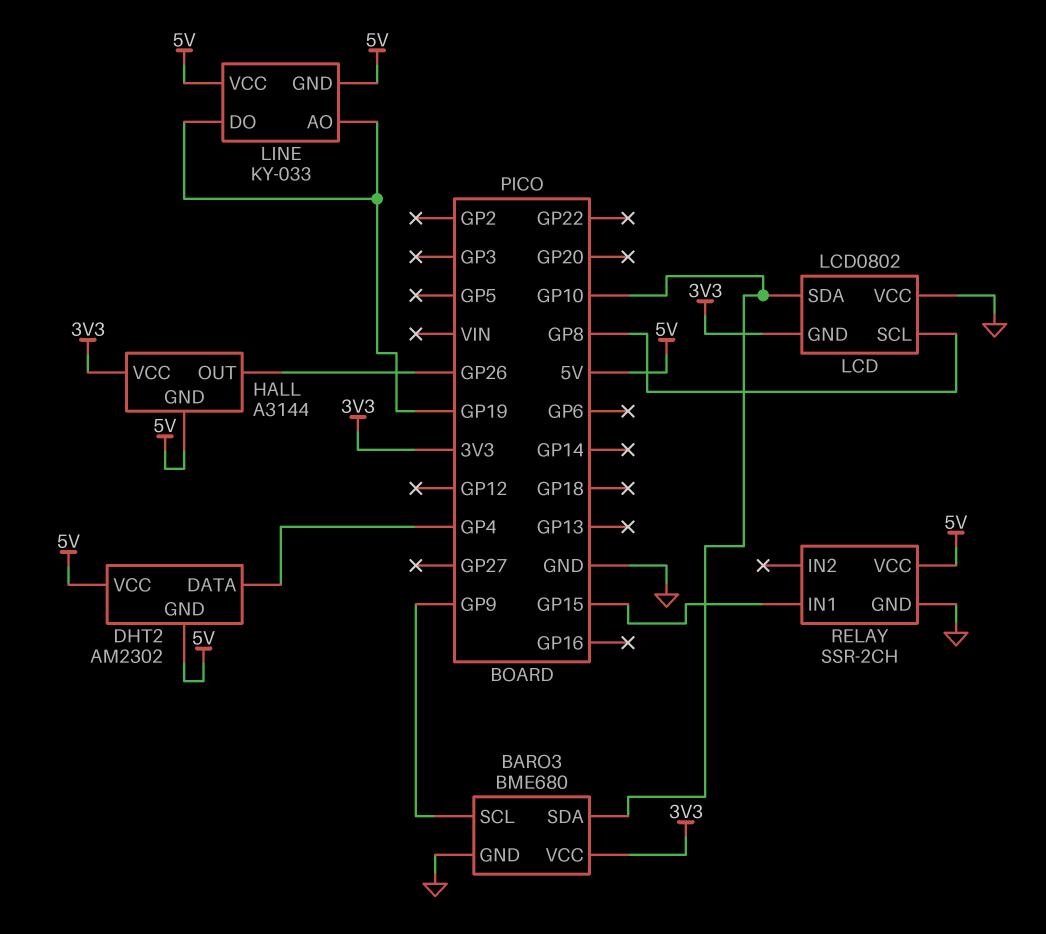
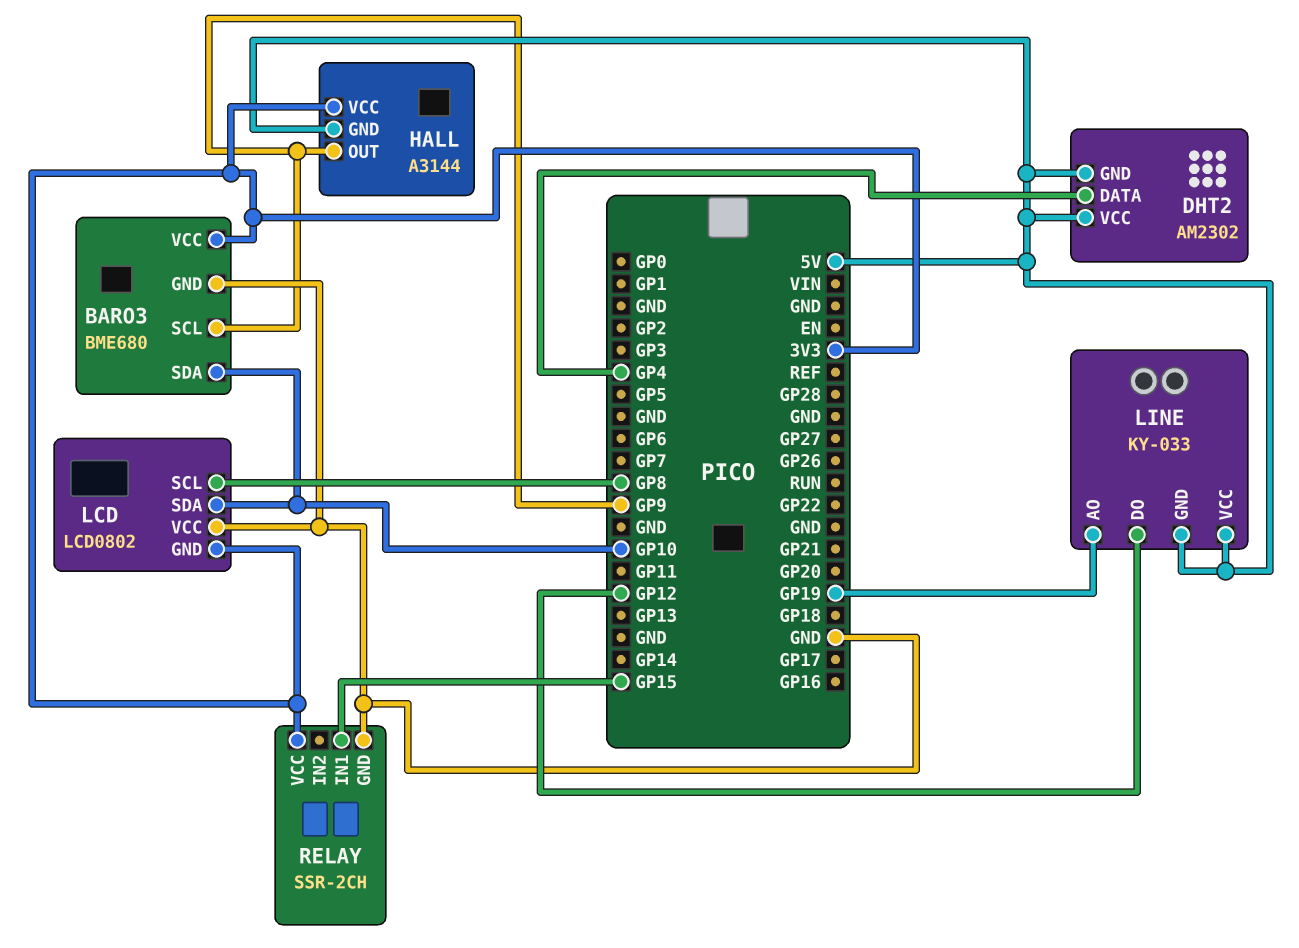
HALL pin OUT: GP26 -> GP9
LINE pin DO: GP19 -> GP12
RELAY pin VCC: 5V -> 3V3

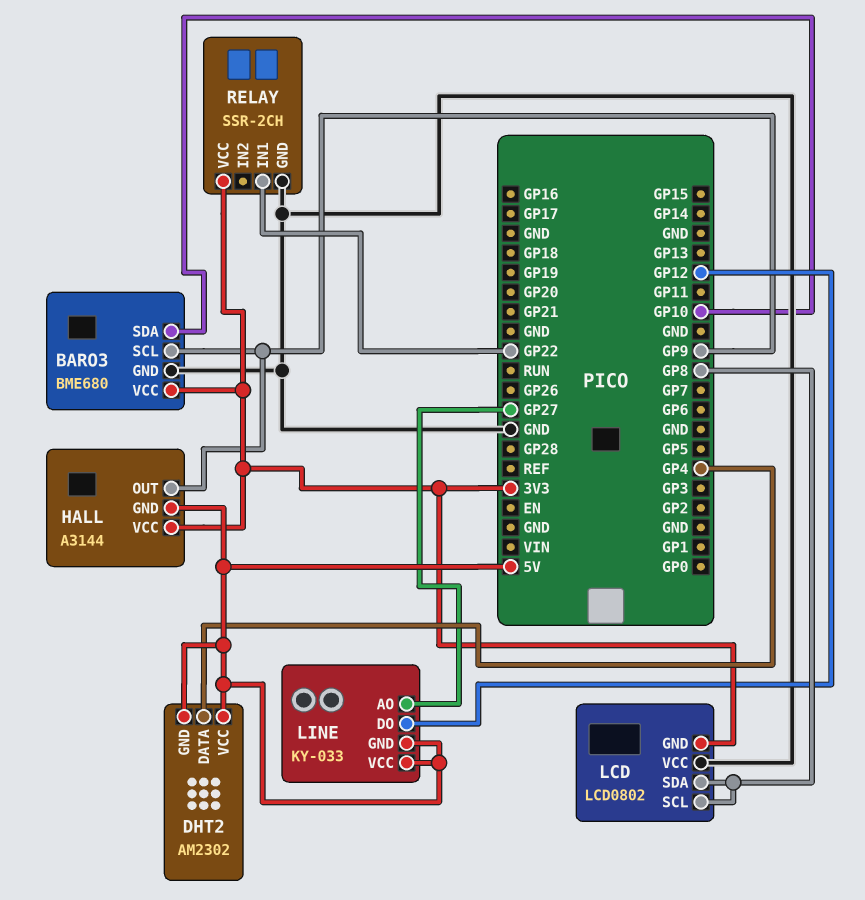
LCD pin SDA: GP10 -> GP8
LINE pin AO: GP19 -> GP27
RELAY pin IN1: GP15 -> GP22

